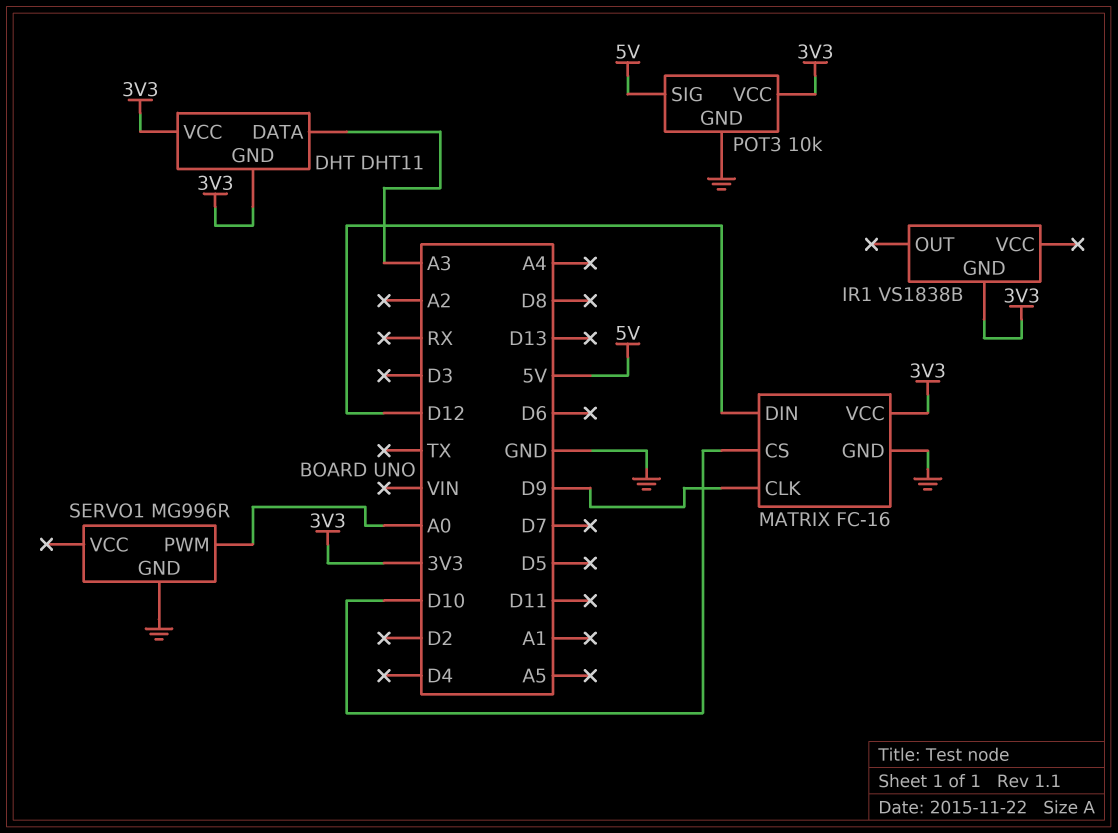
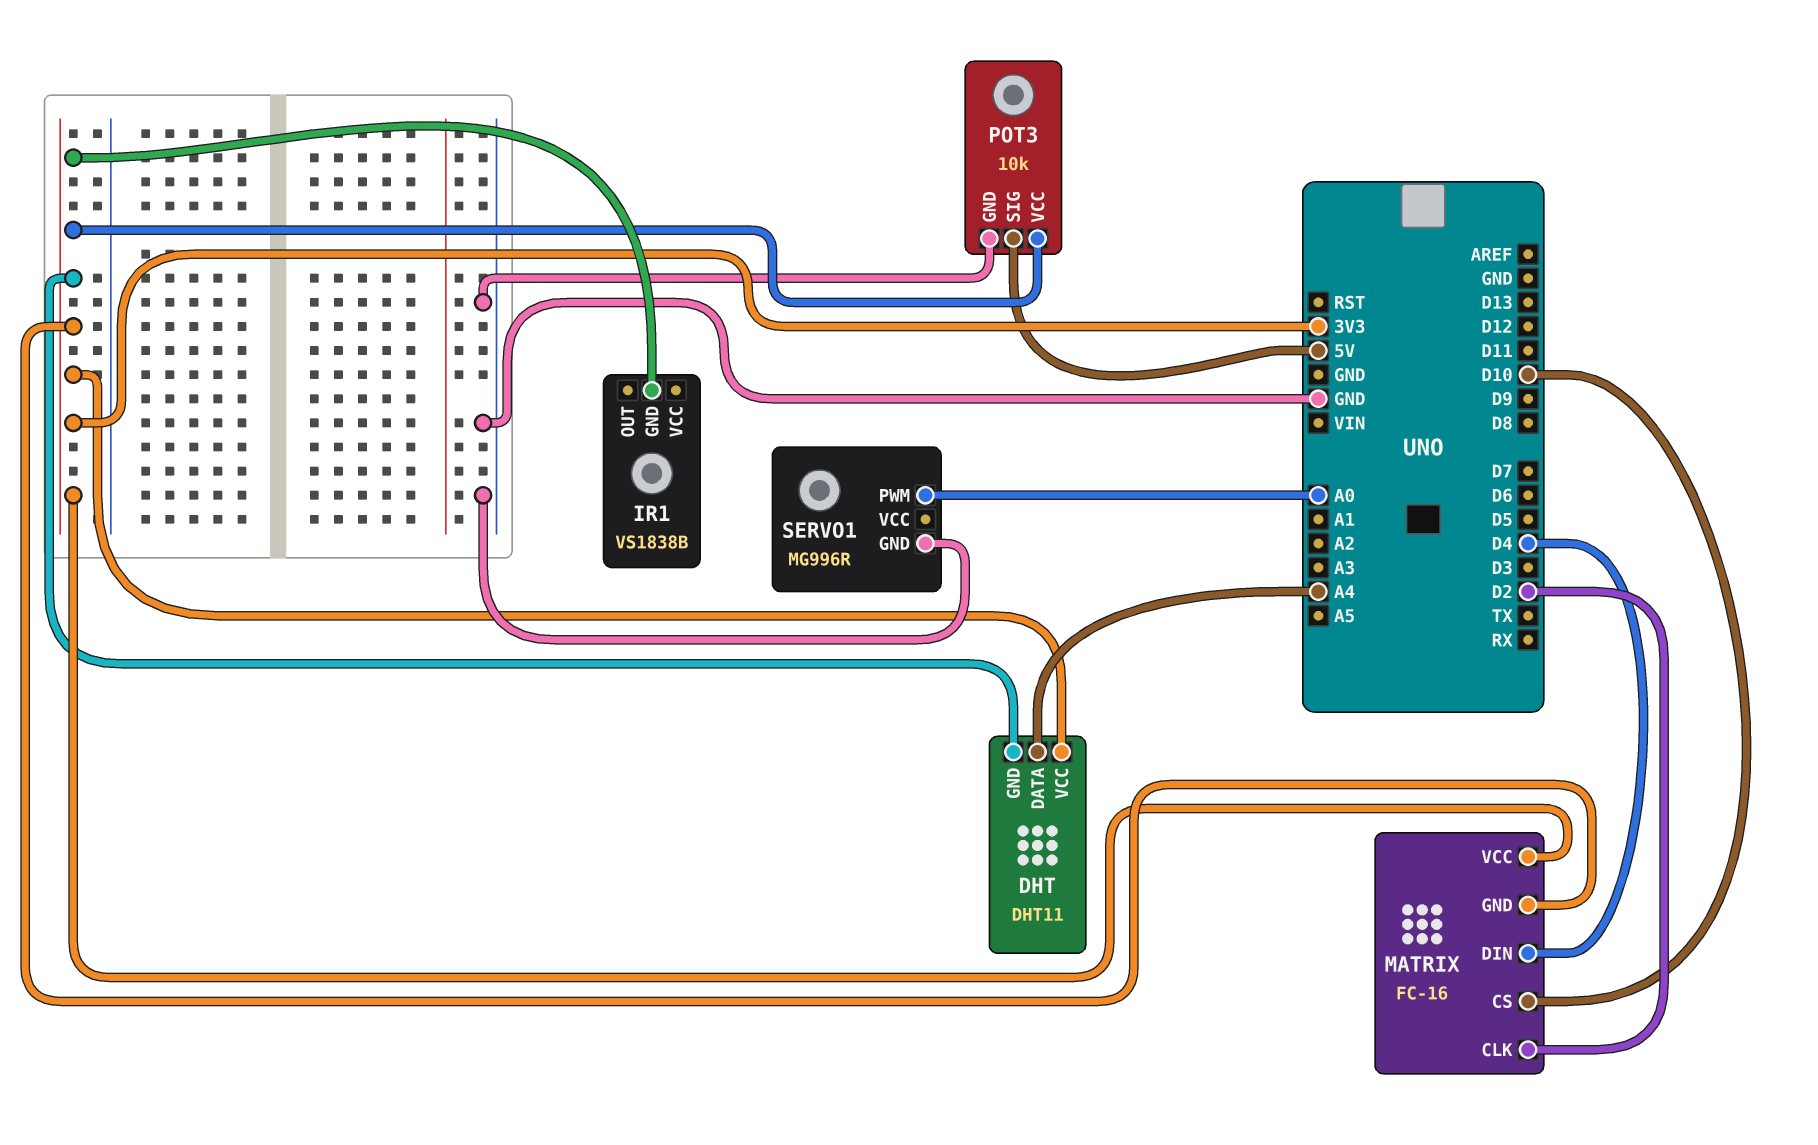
DHT pin DATA: A3 -> A4
MATRIX pin CLK: D9 -> D2
MATRIX pin DIN: D12 -> D4
MATRIX pin GND: GND -> 3V3

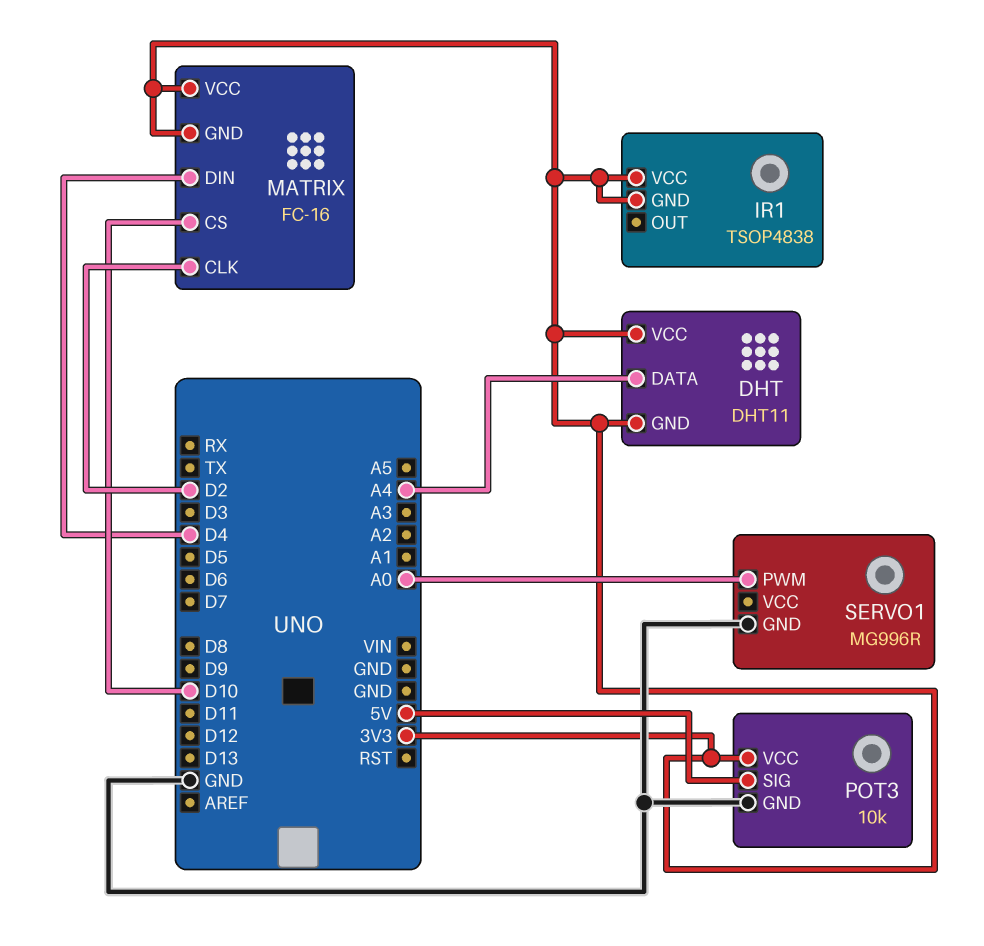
IR1: VS1838B -> TSOP4838
IR1 pin VCC: none -> 3V3

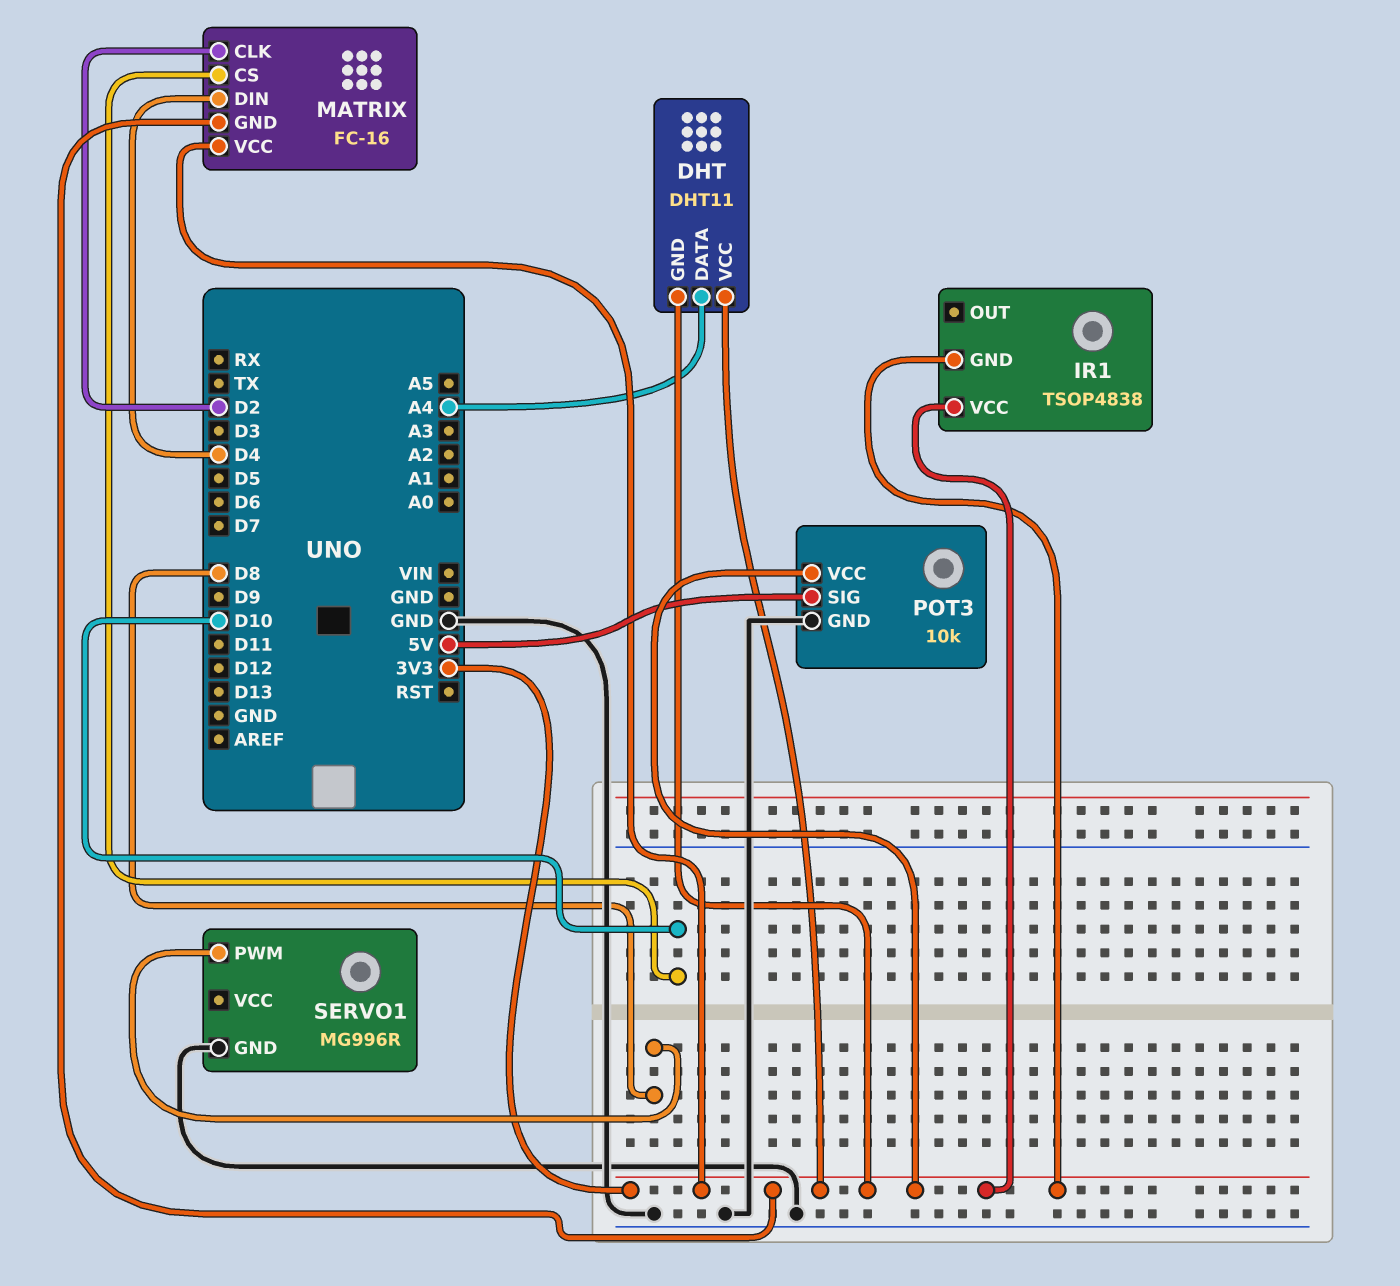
SERVO1 pin PWM: A0 -> D8

